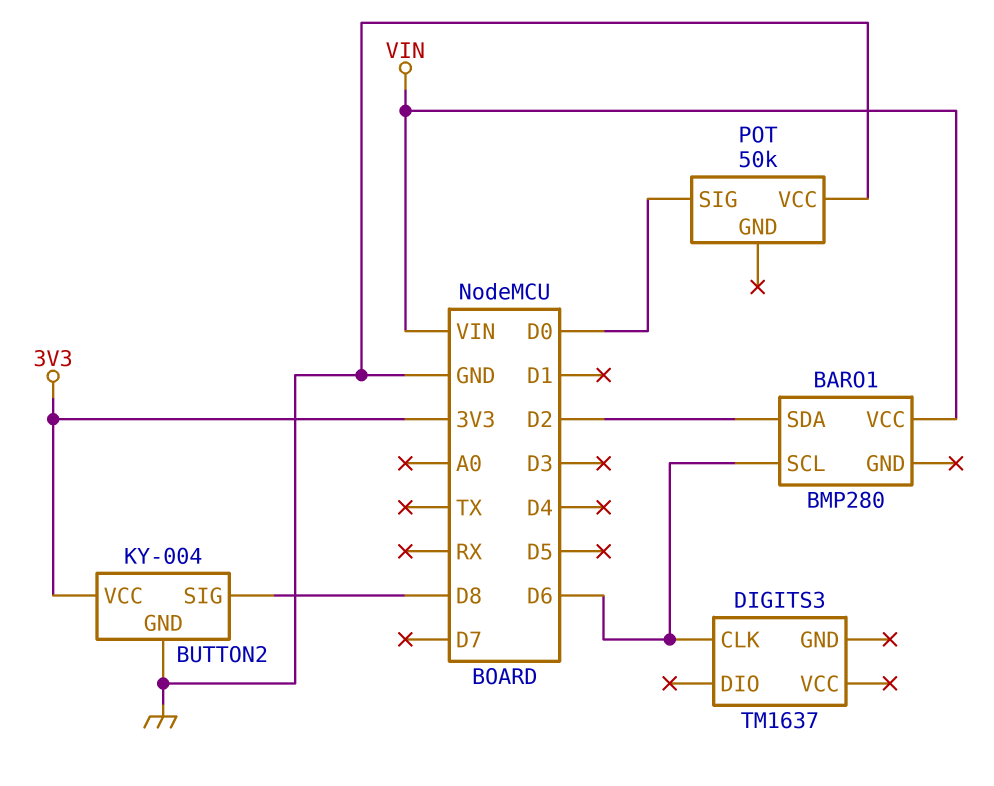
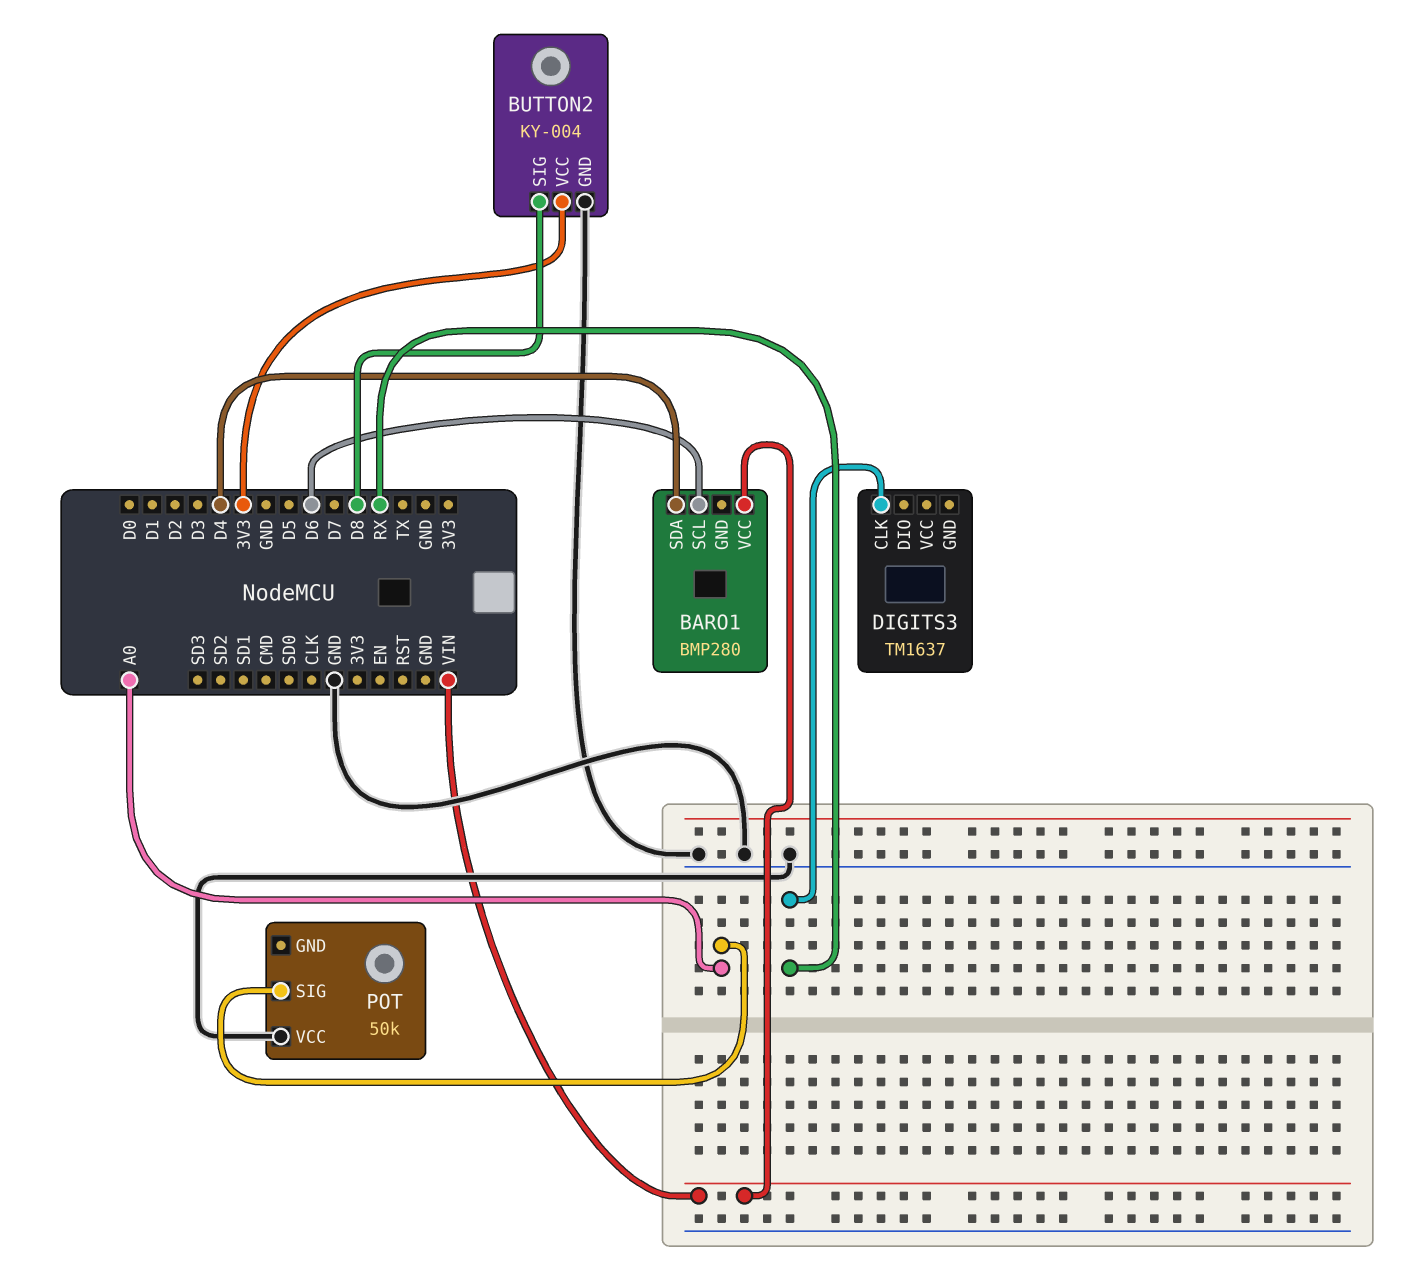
BARO1 pin SDA: D2 -> D4
DIGITS3 pin CLK: D6 -> RX
POT pin SIG: D0 -> A0

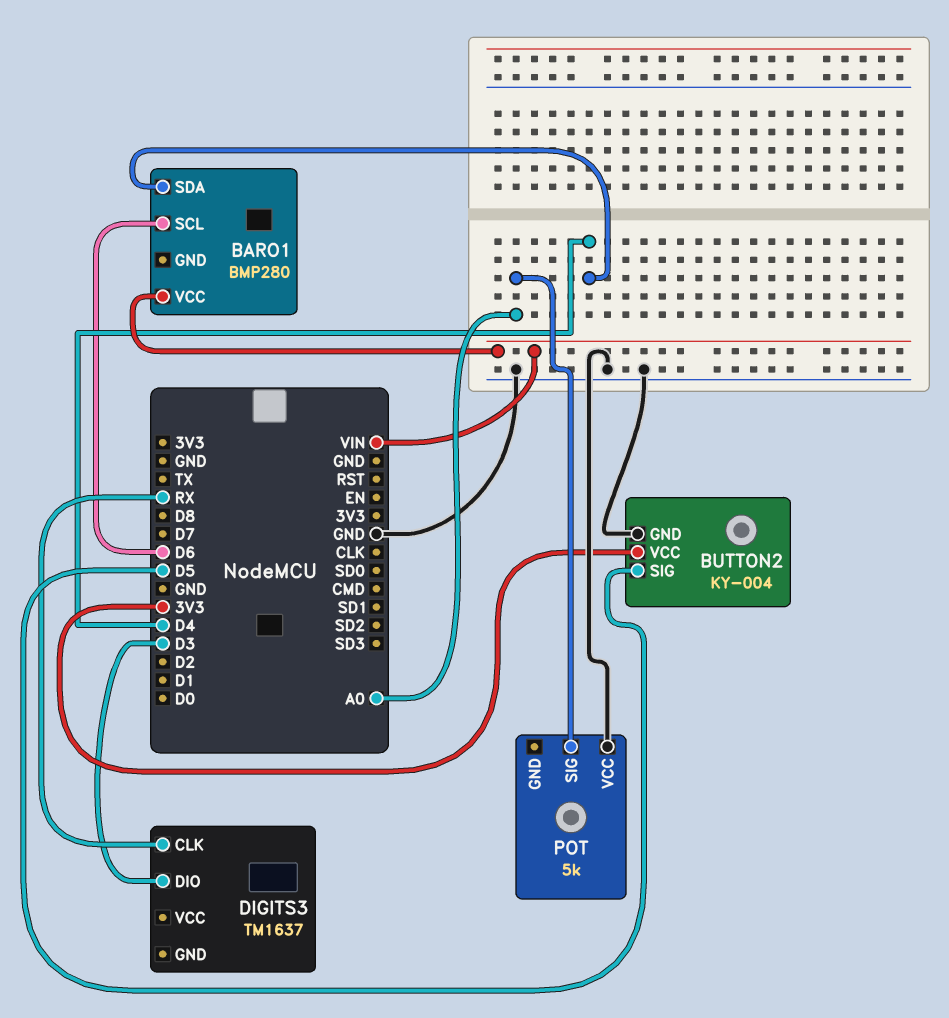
BUTTON2 pin SIG: D8 -> D5
DIGITS3 pin DIO: none -> D3
POT: 50k -> 5k

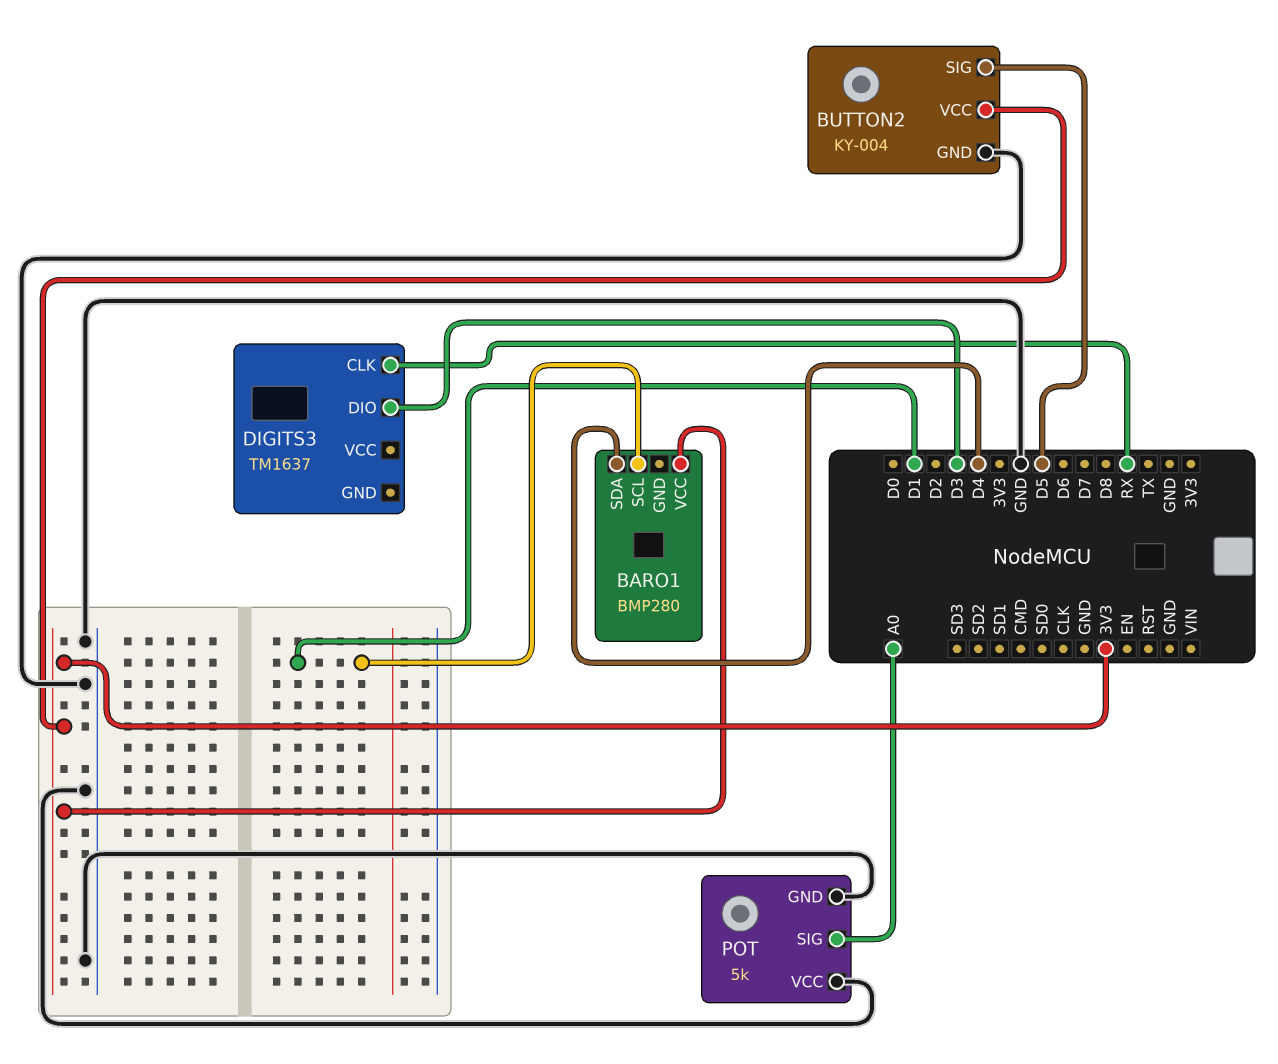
BARO1 pin SCL: D6 -> D1
BARO1 pin VCC: VIN -> 3V3
POT pin GND: none -> GND

